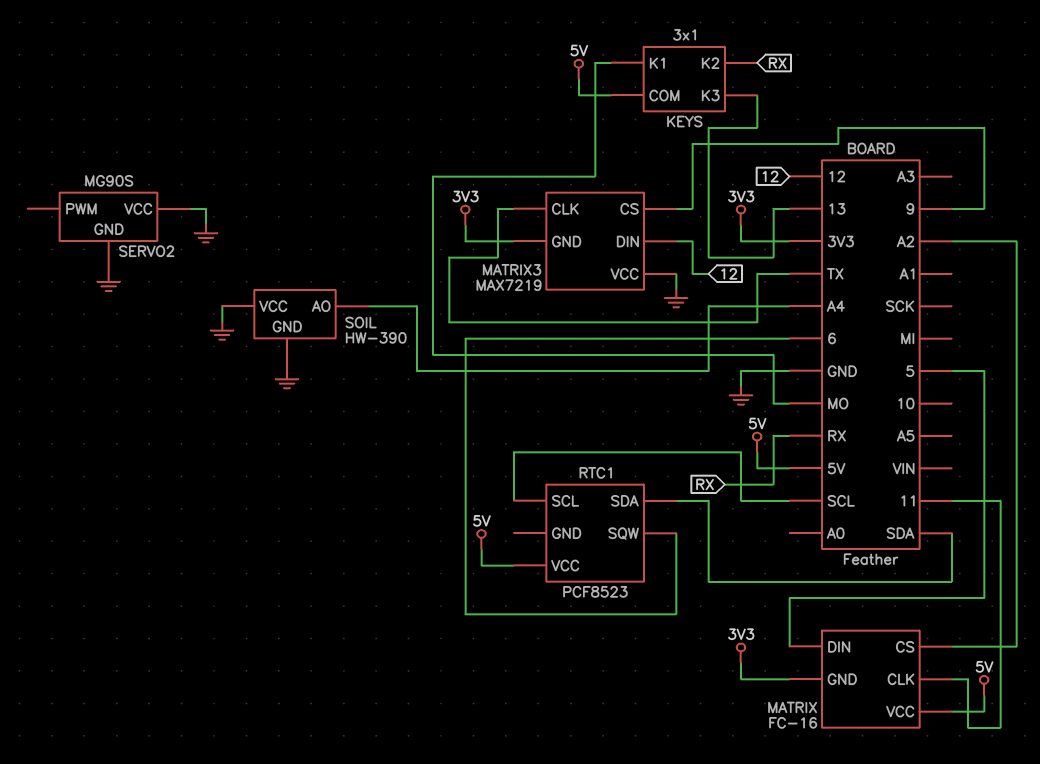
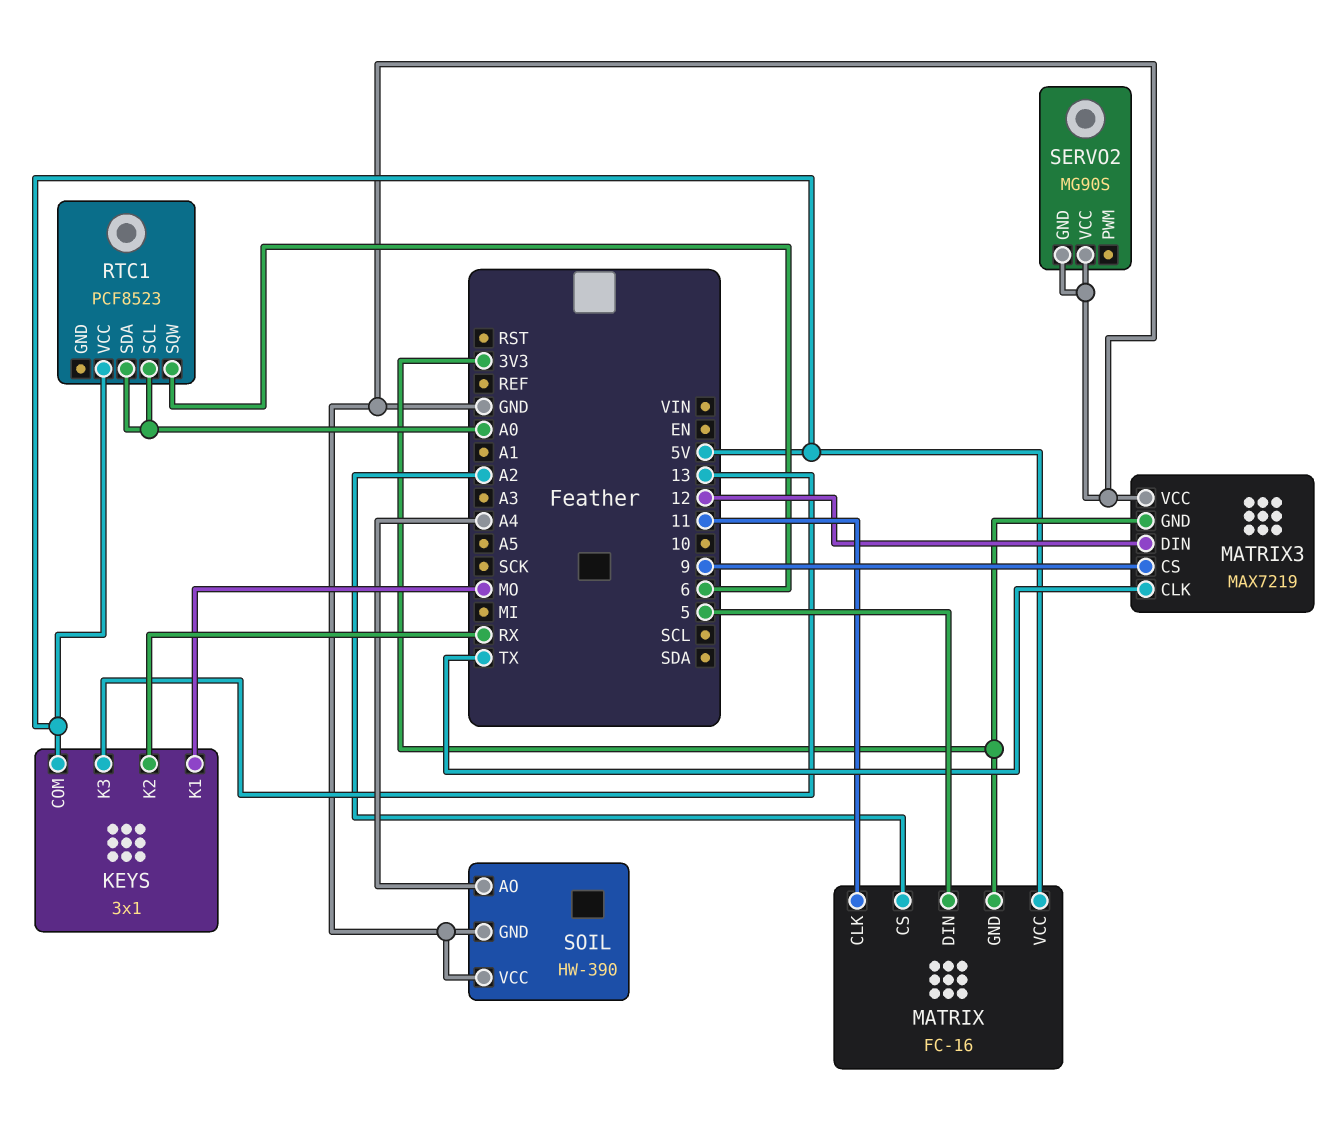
RTC1 pin SCL: SCL -> A0
RTC1 pin SDA: SDA -> A0

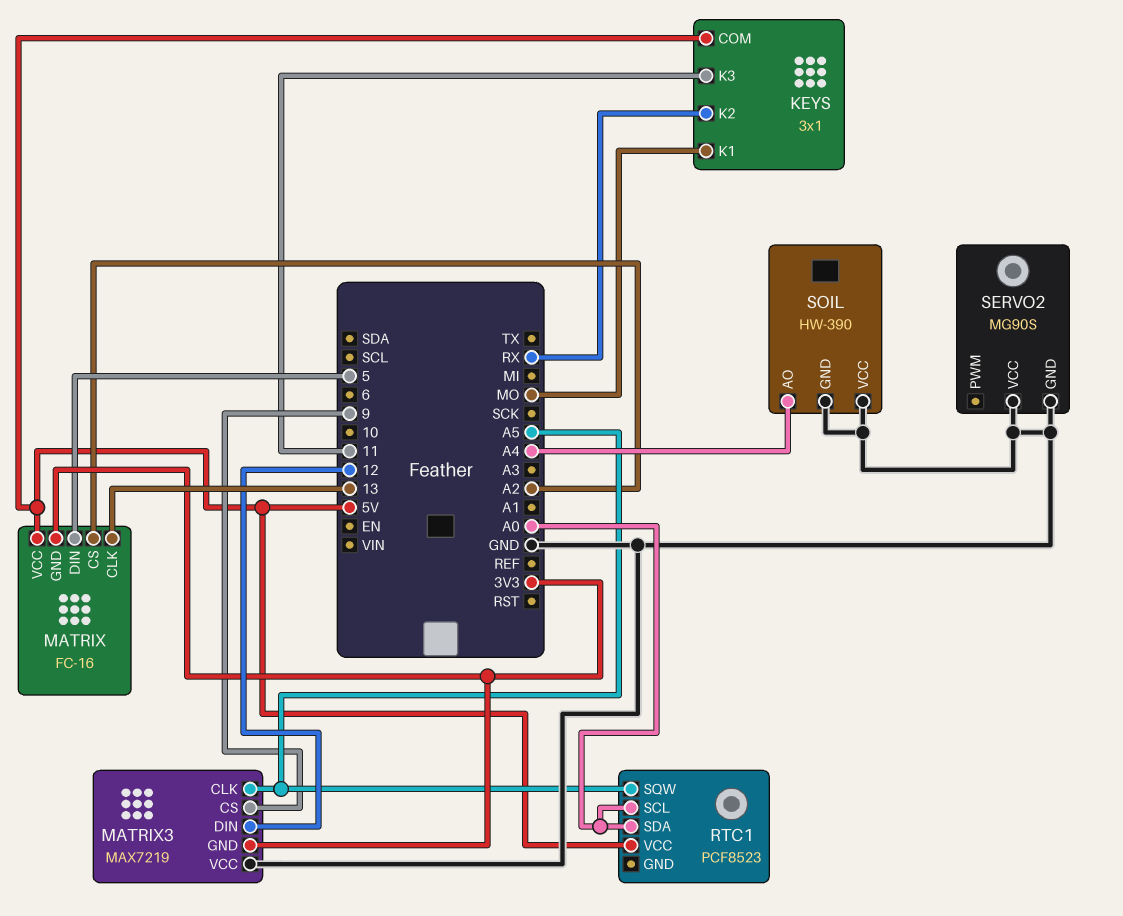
KEYS pin K3: 13 -> 11
MATRIX pin CLK: 11 -> 13
MATRIX3 pin CLK: TX -> A5
RTC1 pin SQW: 6 -> A5

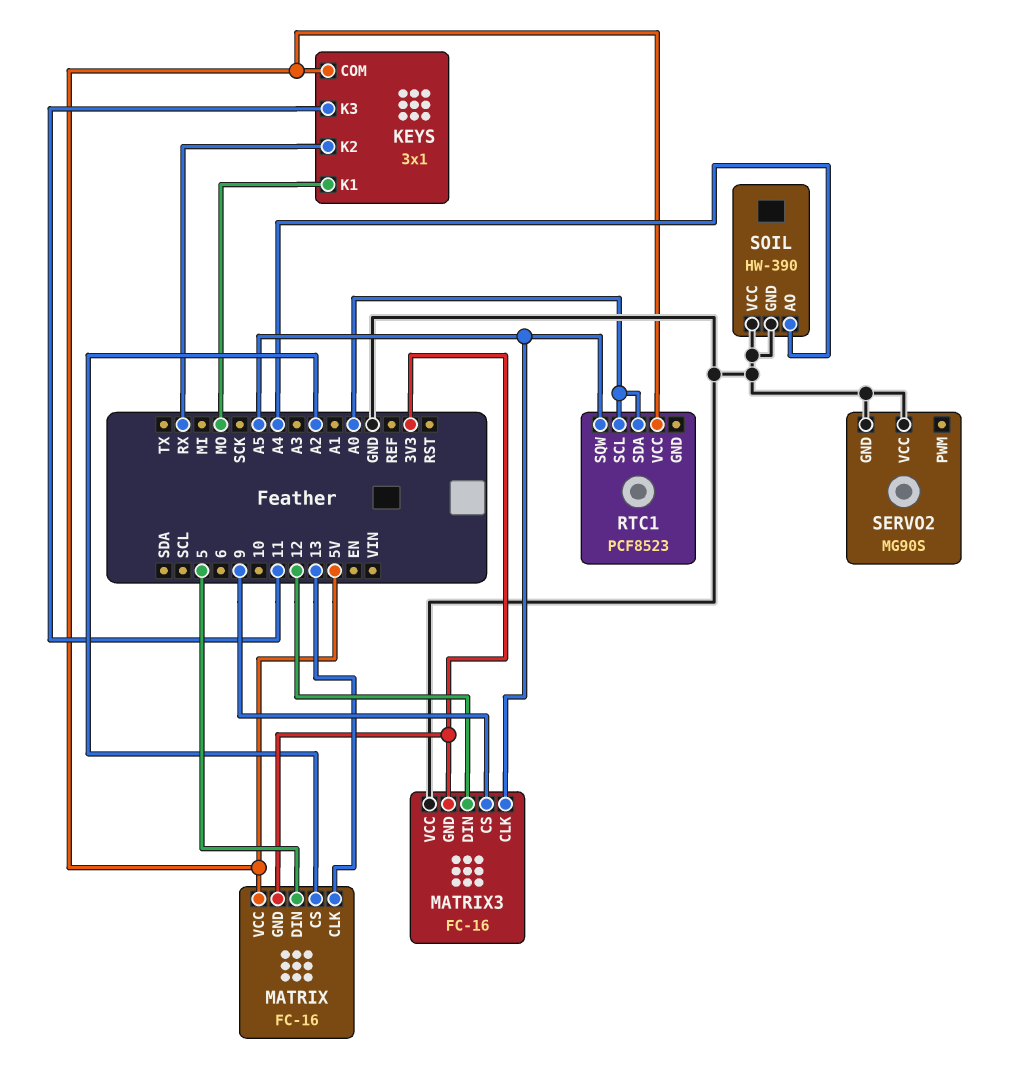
MATRIX3: MAX7219 -> FC-16

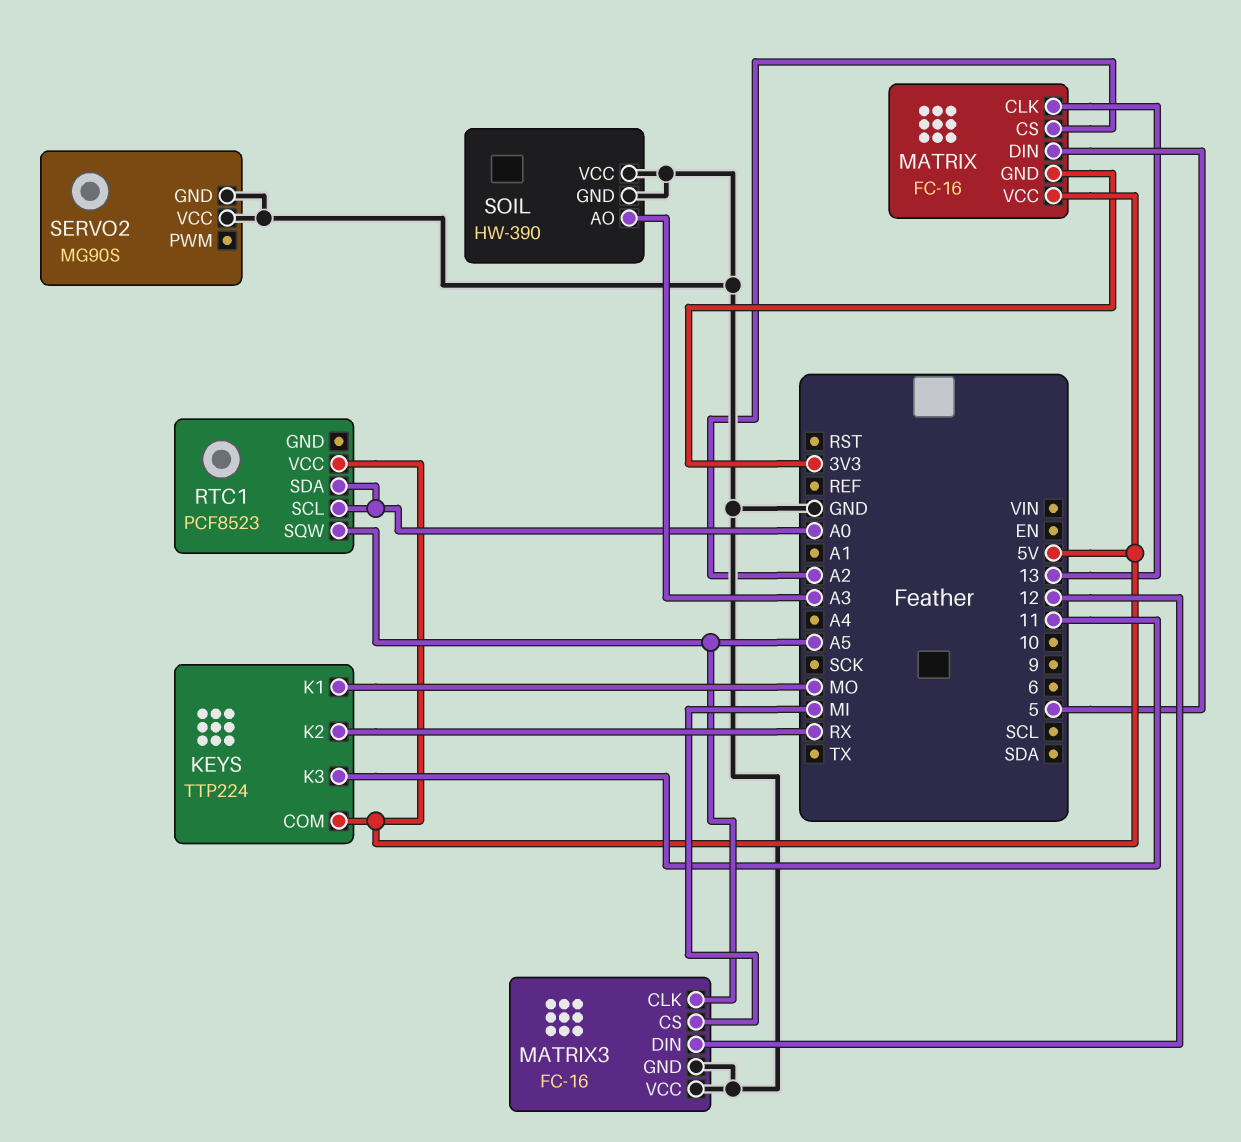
KEYS: 3x1 -> TTP224
MATRIX3 pin CS: 9 -> MI
MATRIX3 pin GND: 3V3 -> GND
SOIL pin AO: A4 -> A3

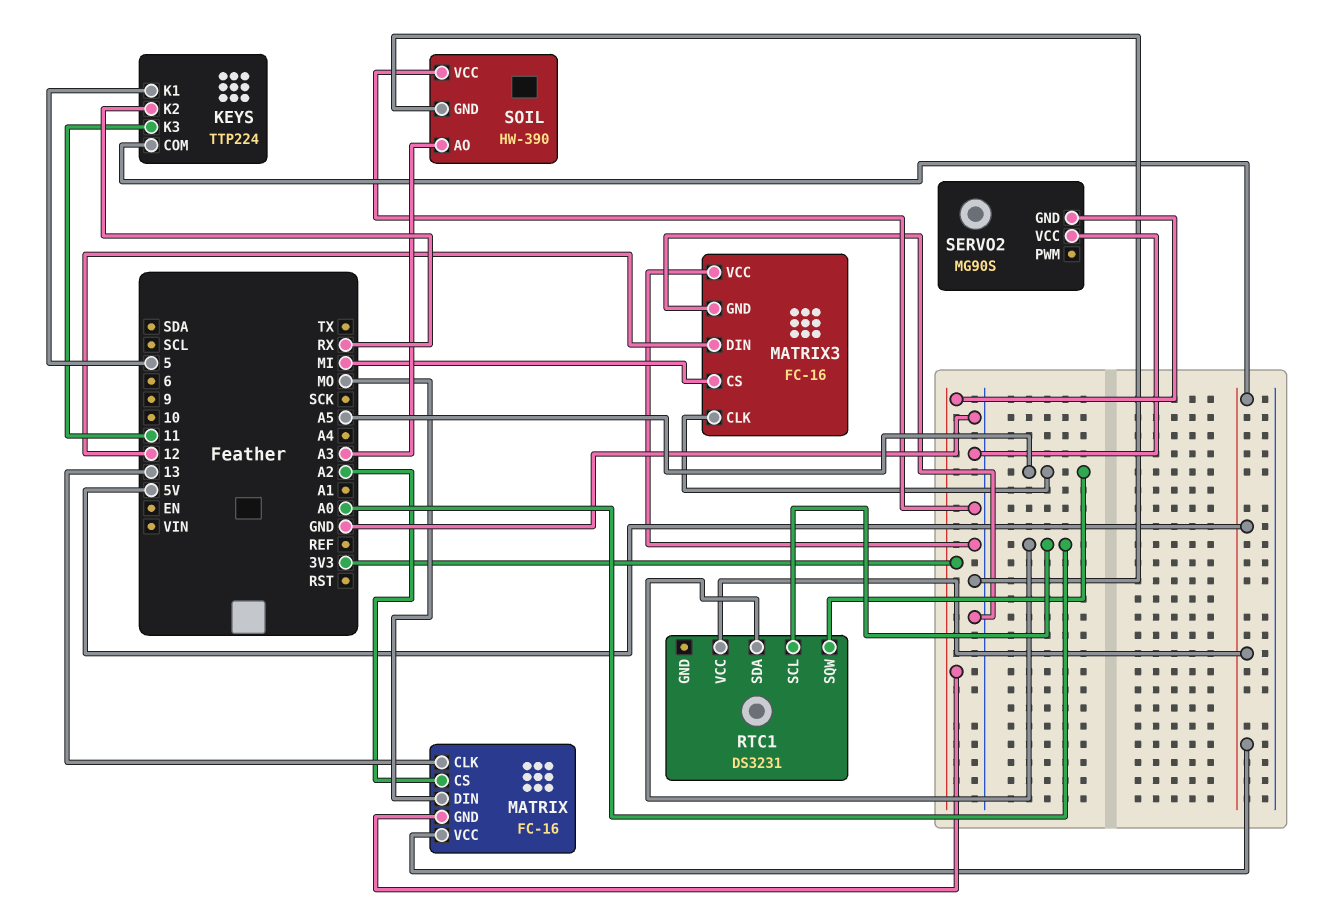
KEYS pin K1: MO -> 5
MATRIX pin DIN: 5 -> MO
RTC1: PCF8523 -> DS3231
SERVO2 pin GND: GND -> 3V3

